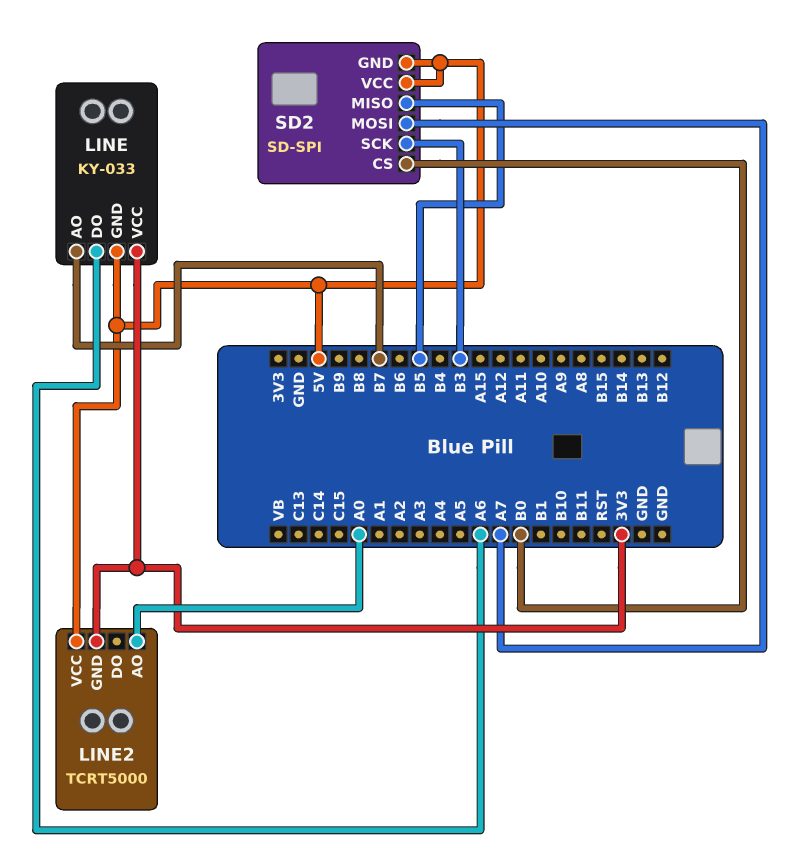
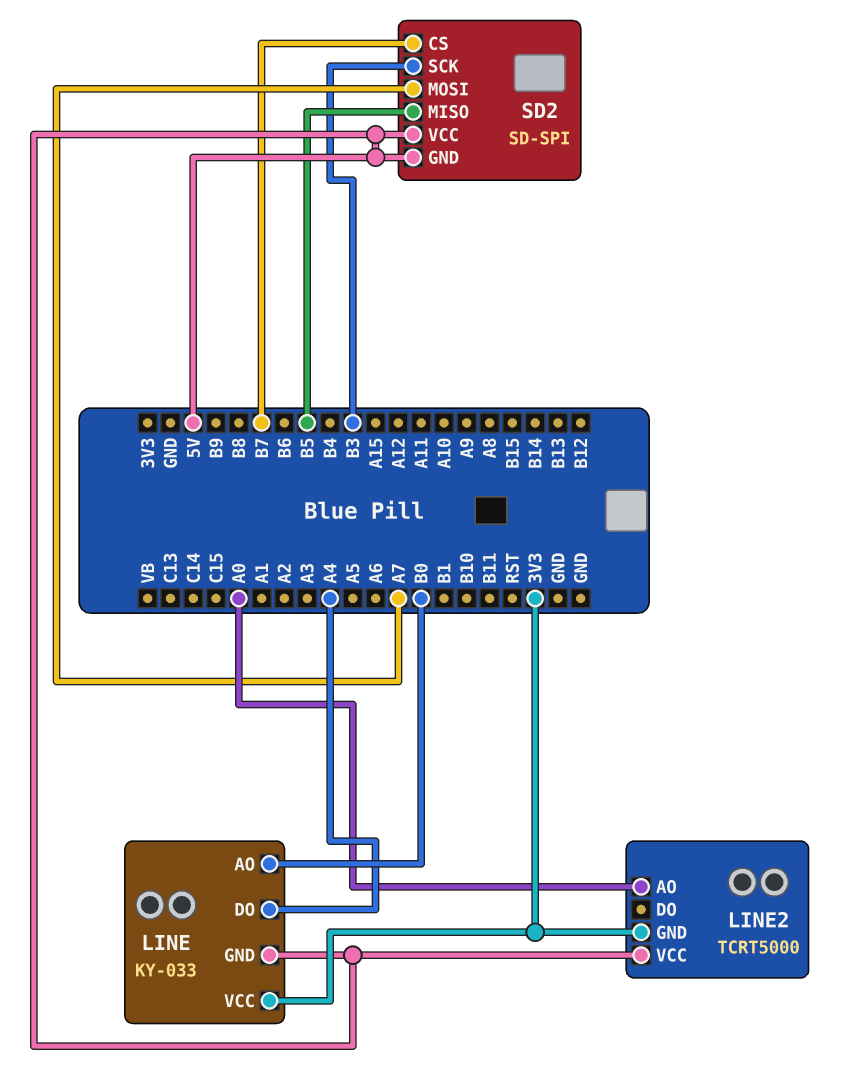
LINE pin AO: B7 -> B0
LINE pin DO: A6 -> A4
SD2 pin CS: B0 -> B7

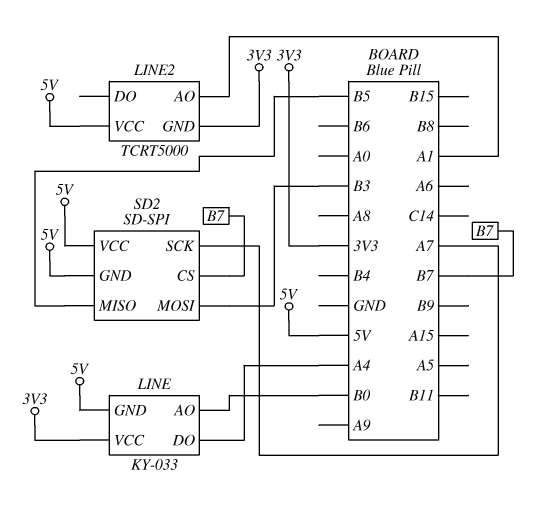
LINE2 pin AO: A0 -> A1
SD2 pin MOSI: A7 -> B3
SD2 pin SCK: B3 -> A7

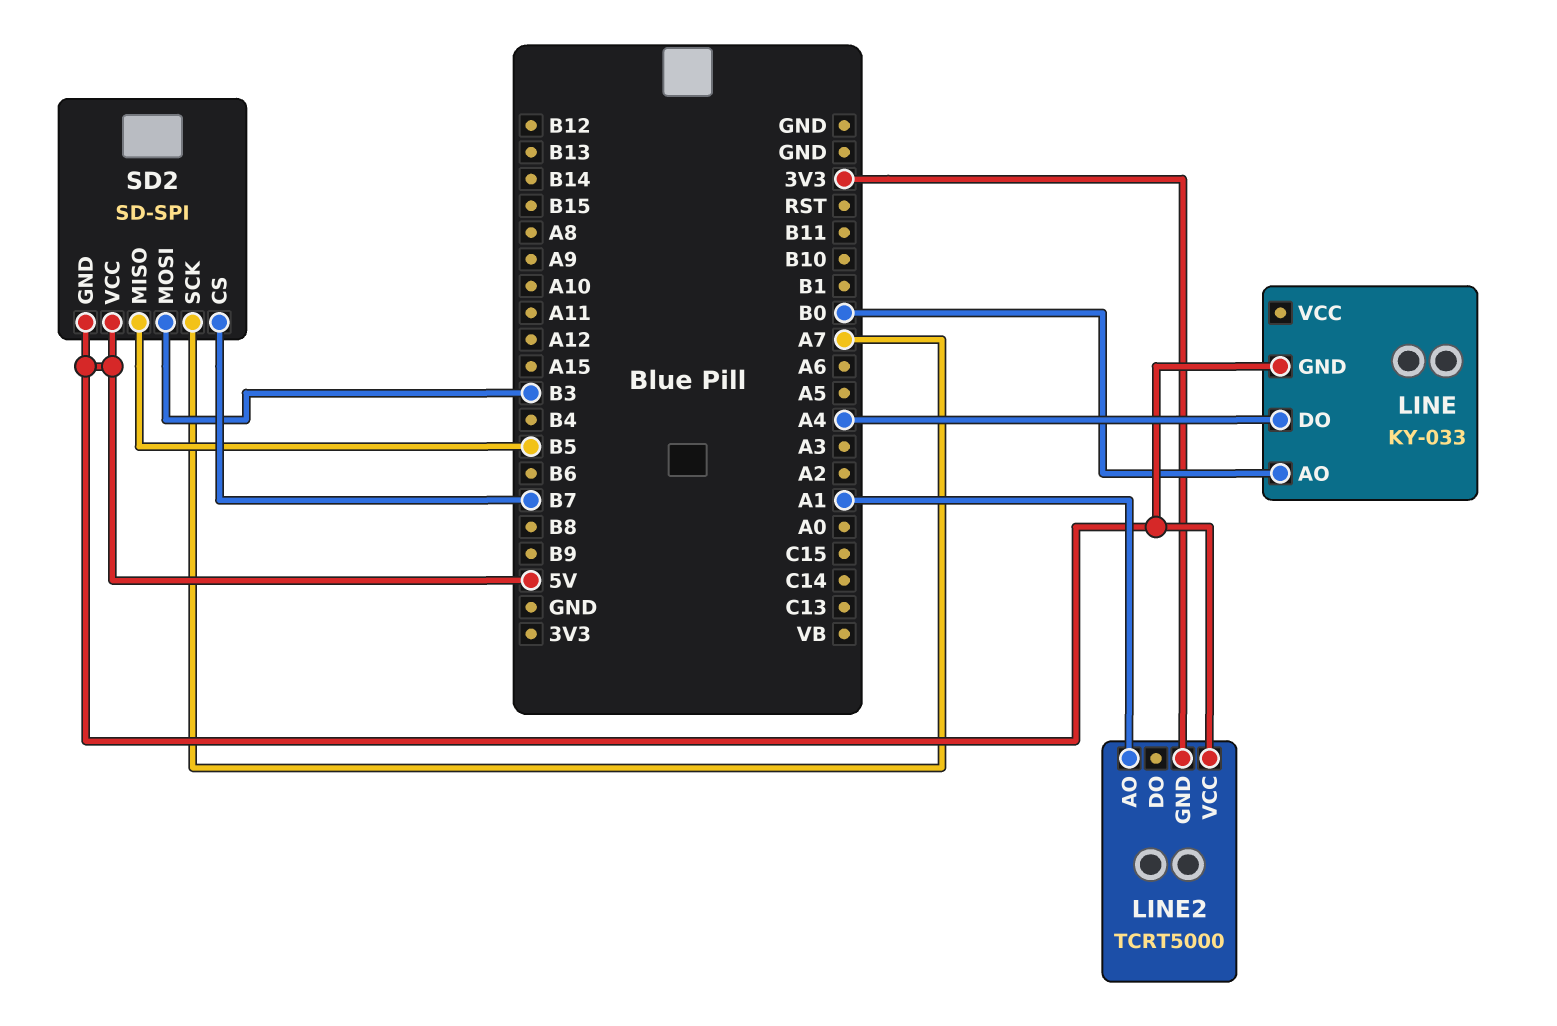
LINE pin VCC: 3V3 -> none

